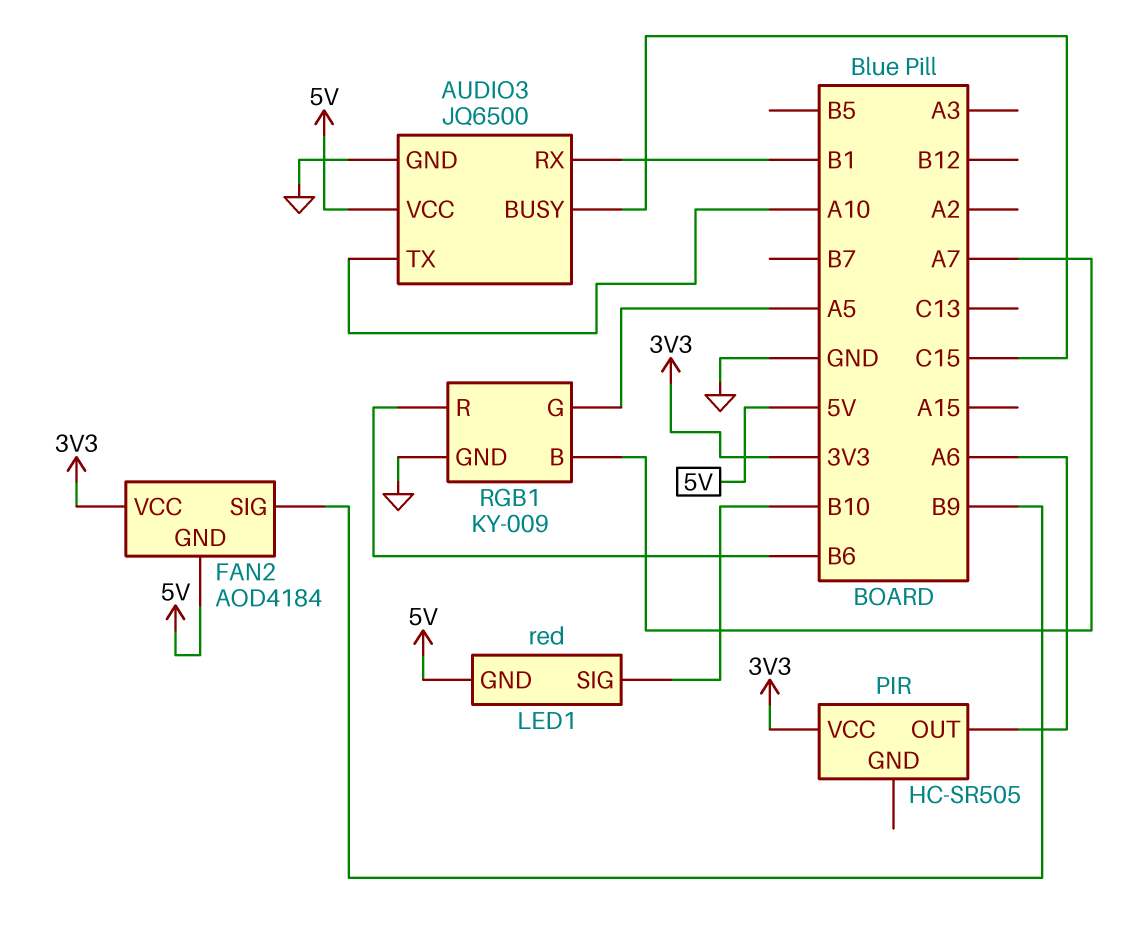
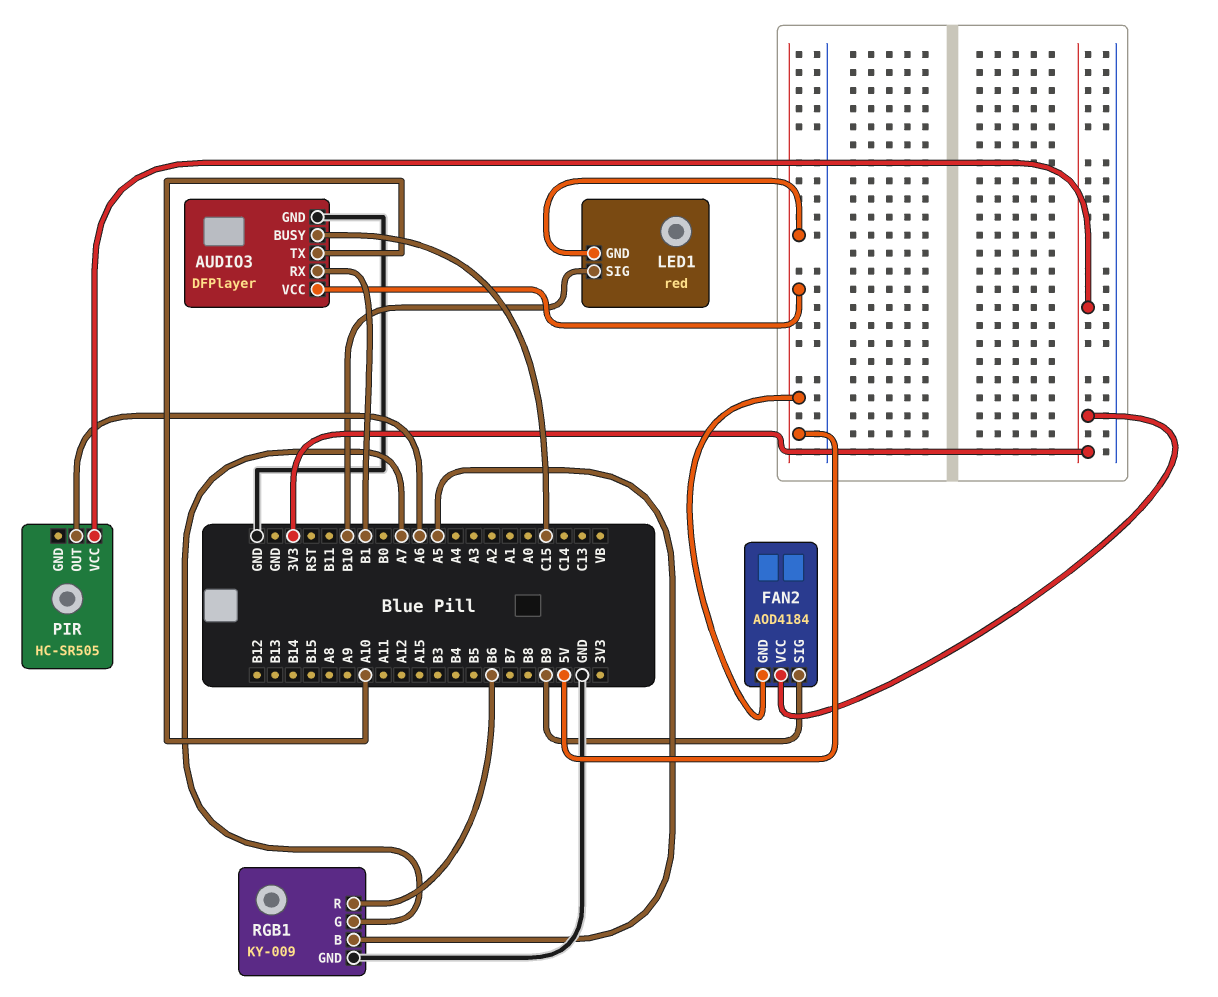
AUDIO3: JQ6500 -> DFPlayer
RGB1 pin B: A7 -> A5
RGB1 pin G: A5 -> A7

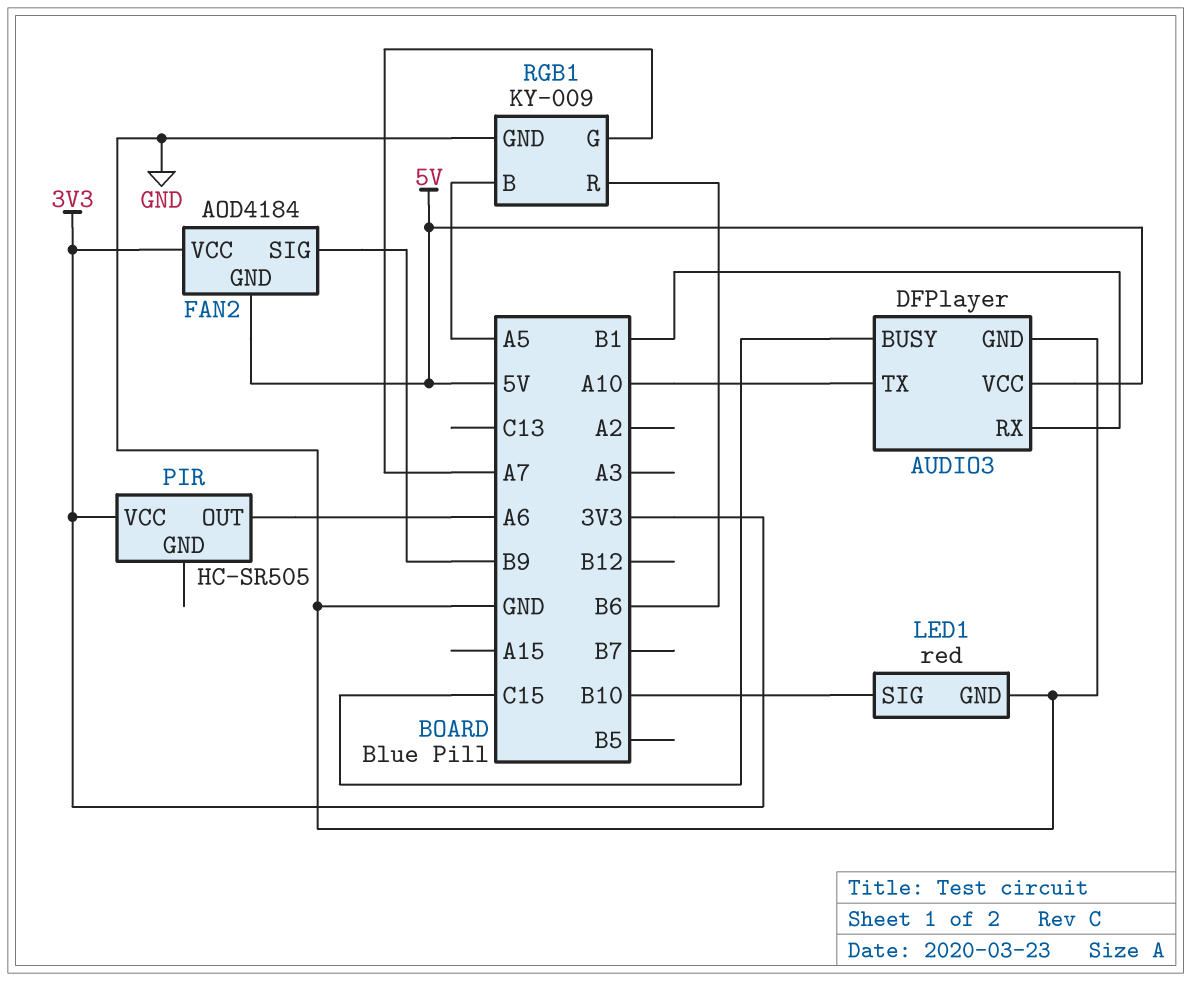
LED1 pin GND: 5V -> GND

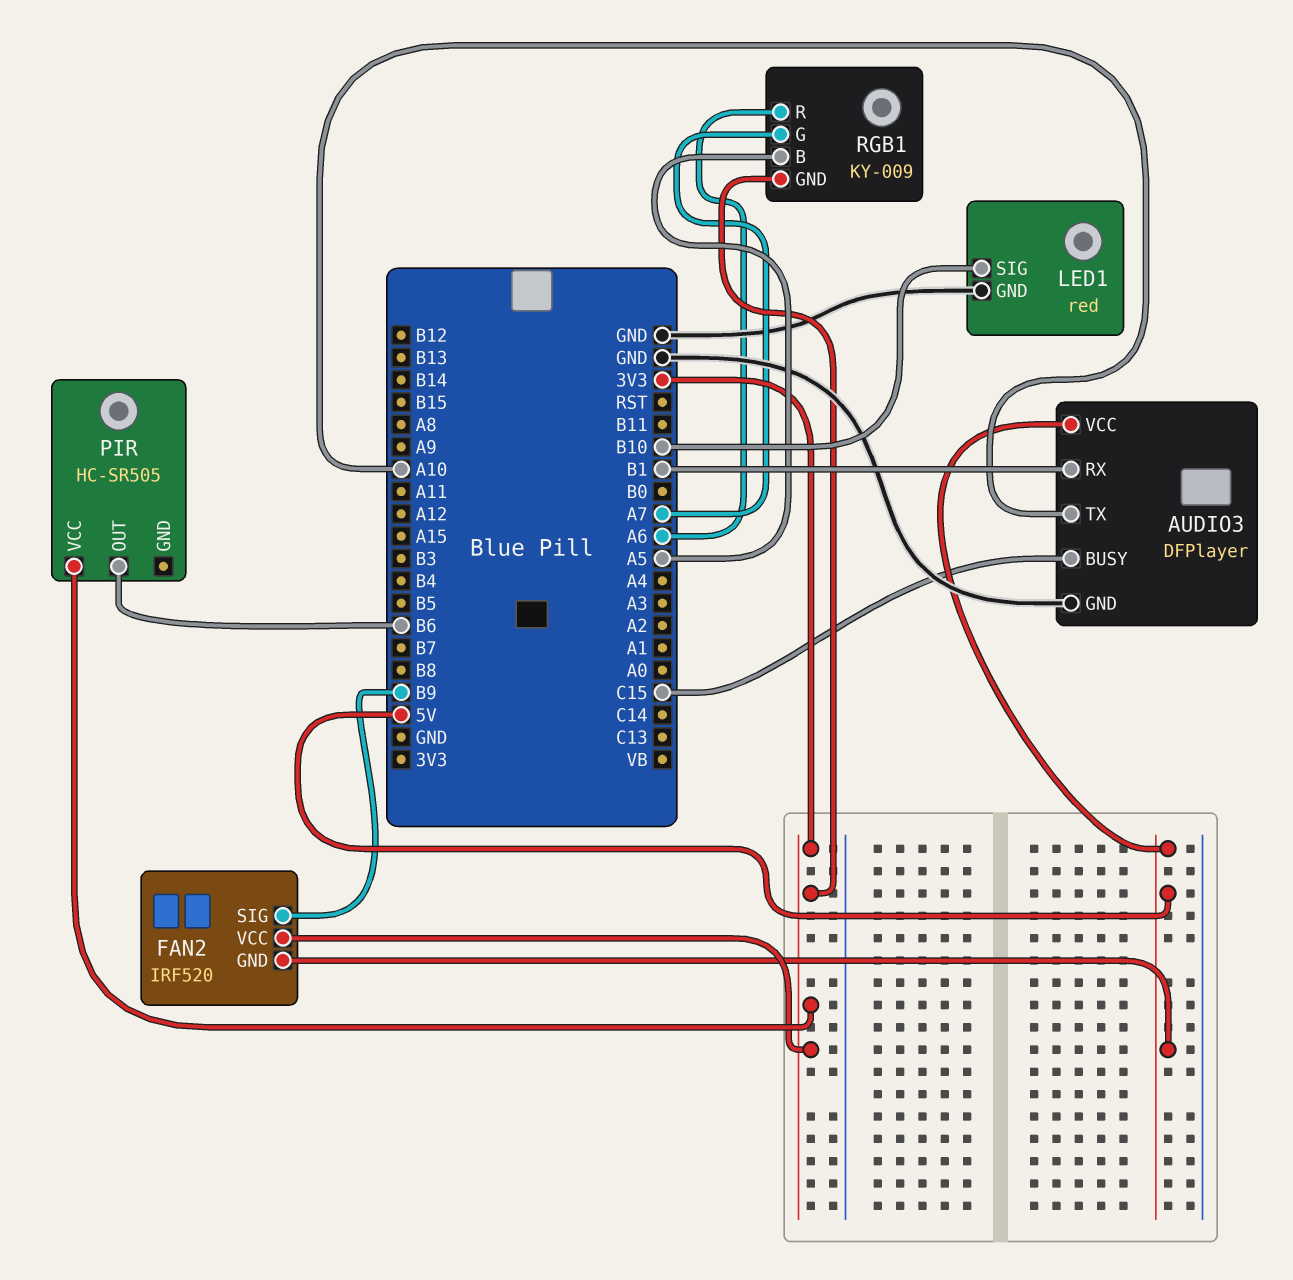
FAN2: AOD4184 -> IRF520
PIR pin OUT: A6 -> B6
RGB1 pin GND: GND -> 3V3
RGB1 pin R: B6 -> A6

